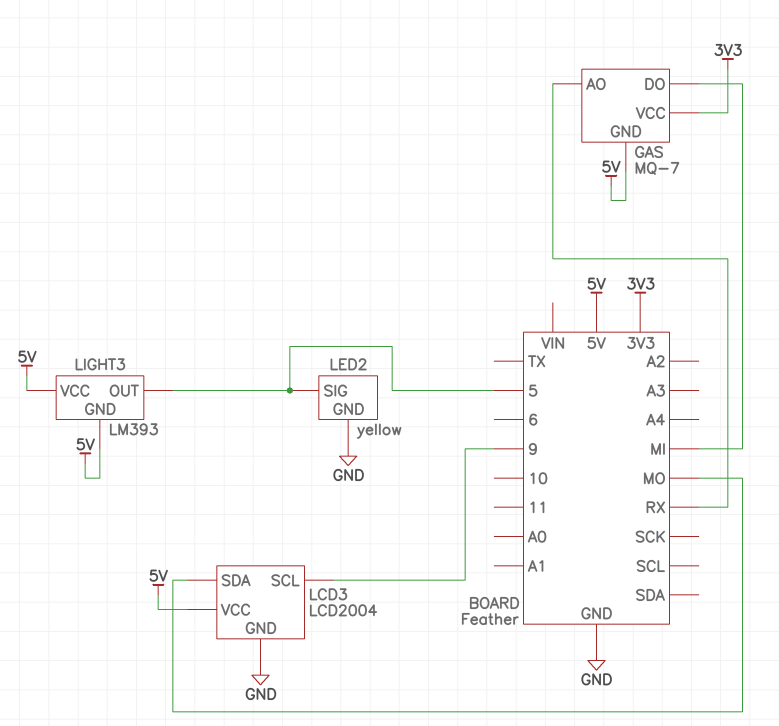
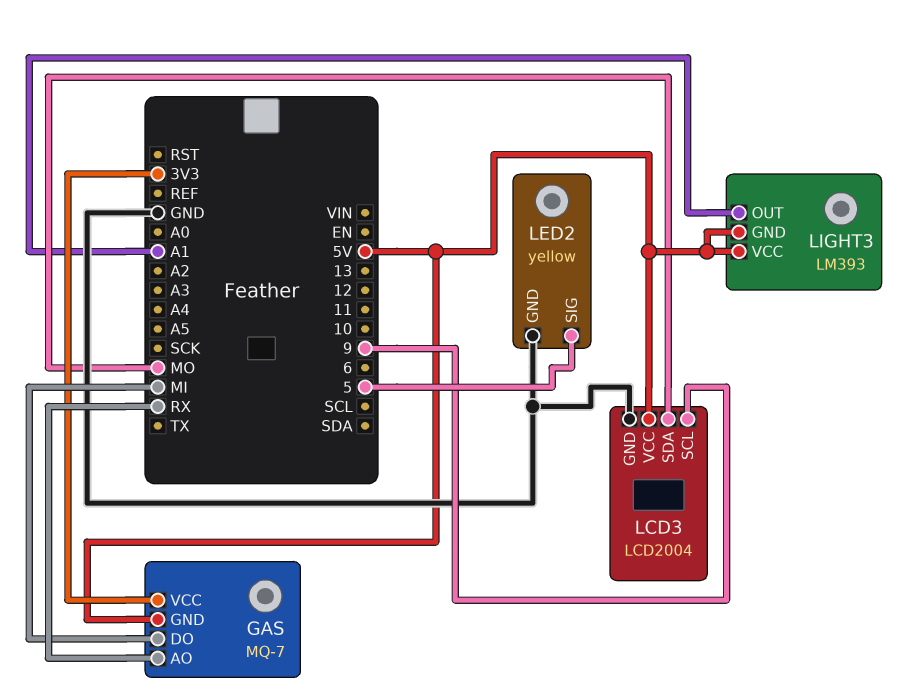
LIGHT3 pin OUT: 5 -> A1

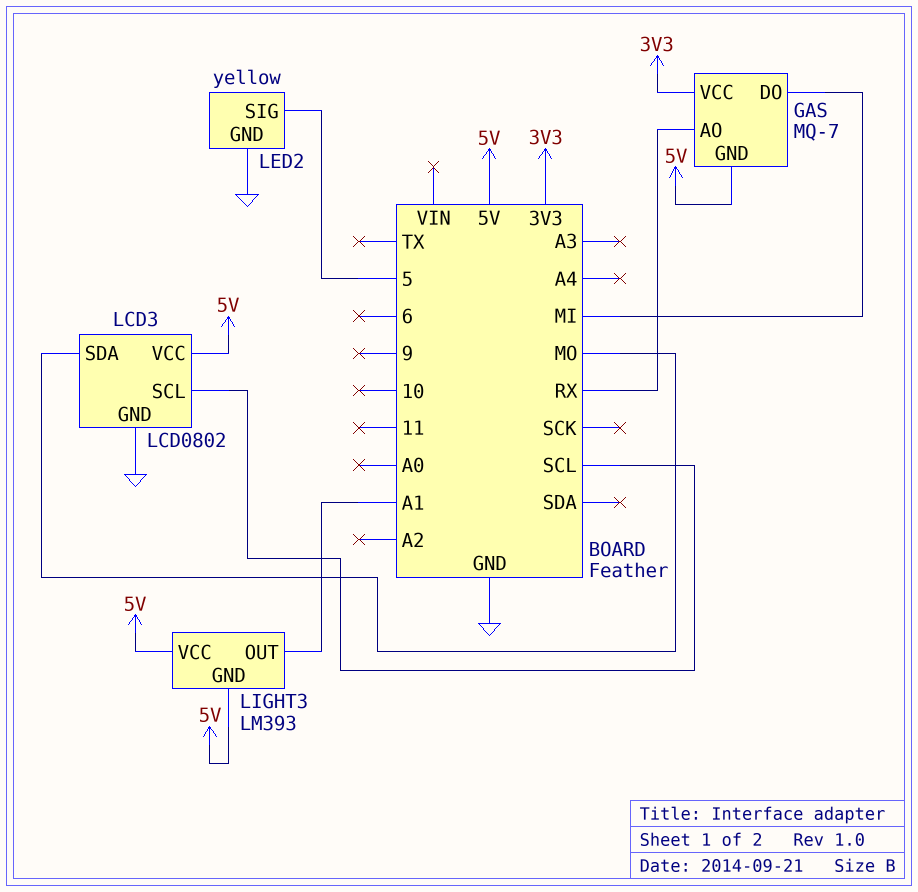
LCD3: LCD2004 -> LCD0802
LCD3 pin SCL: 9 -> SCL

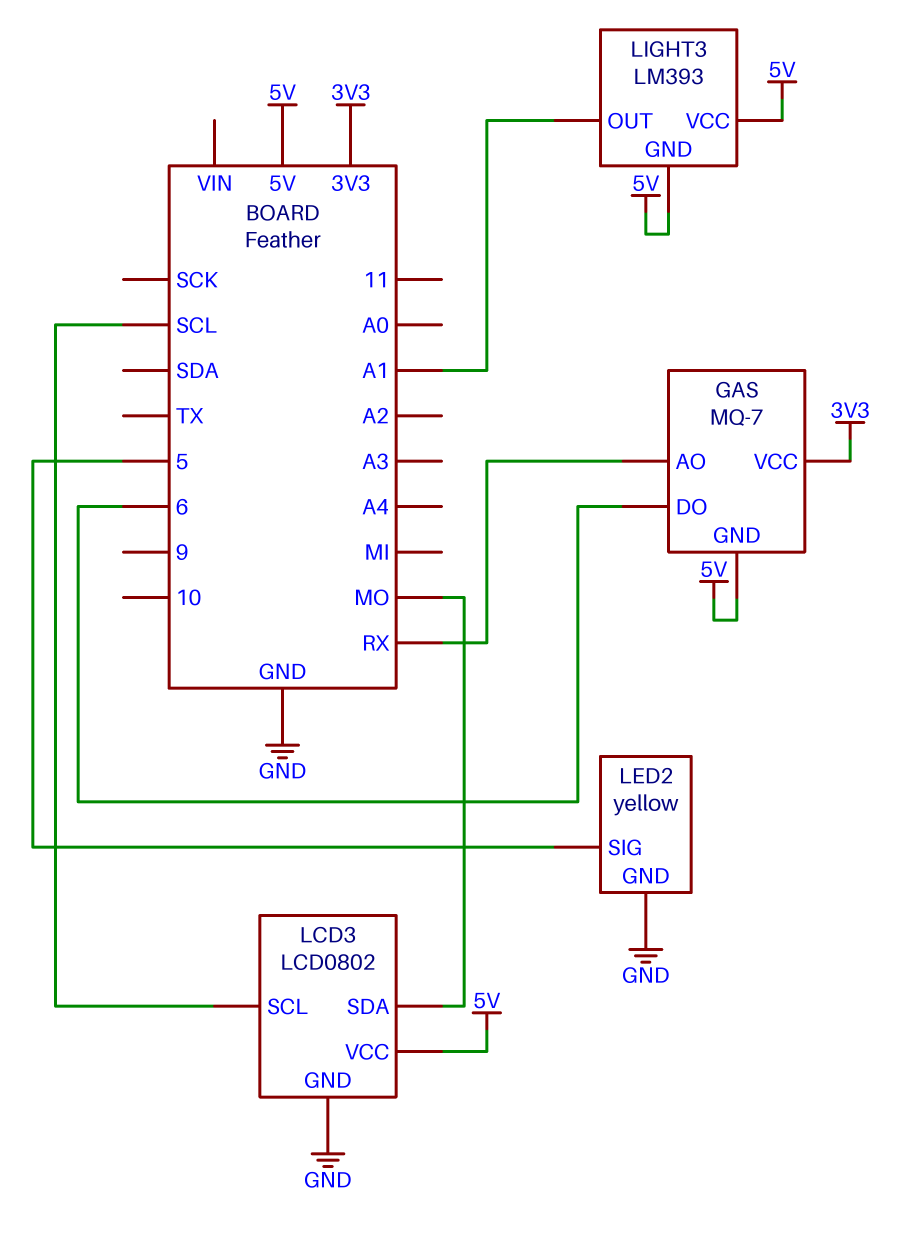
GAS pin DO: MI -> 6

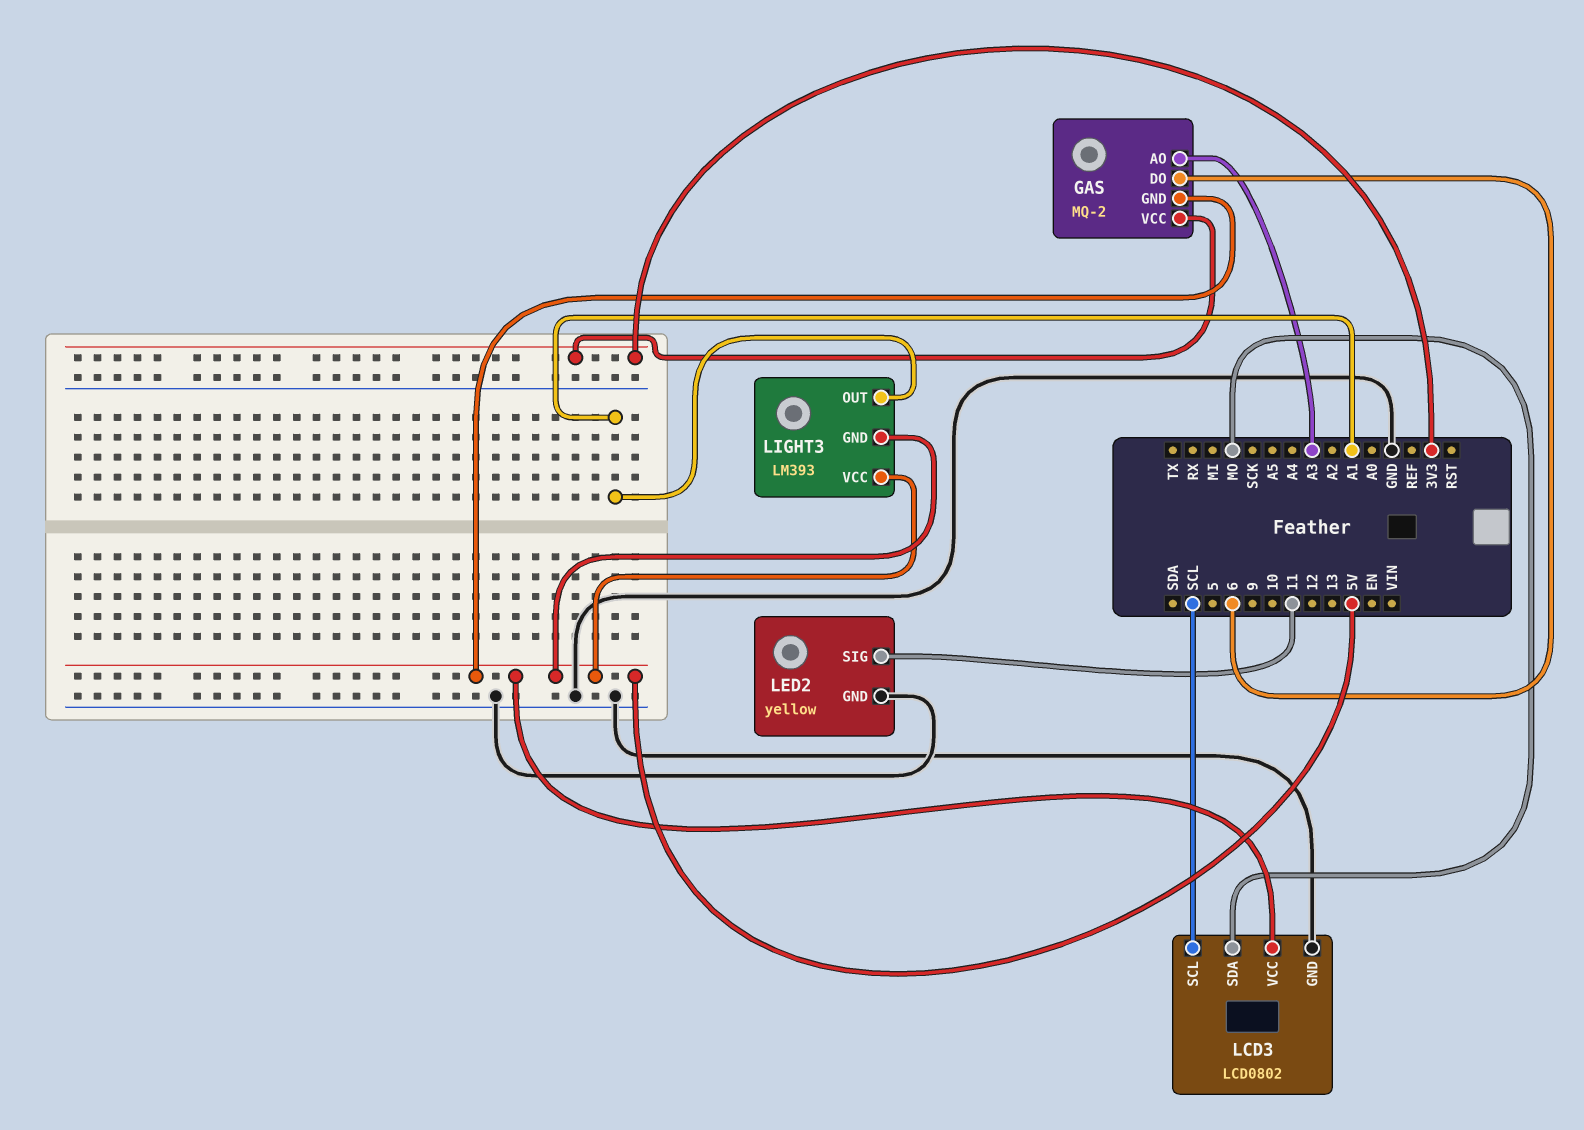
GAS: MQ-7 -> MQ-2
GAS pin AO: RX -> A3
LED2 pin SIG: 5 -> 11

